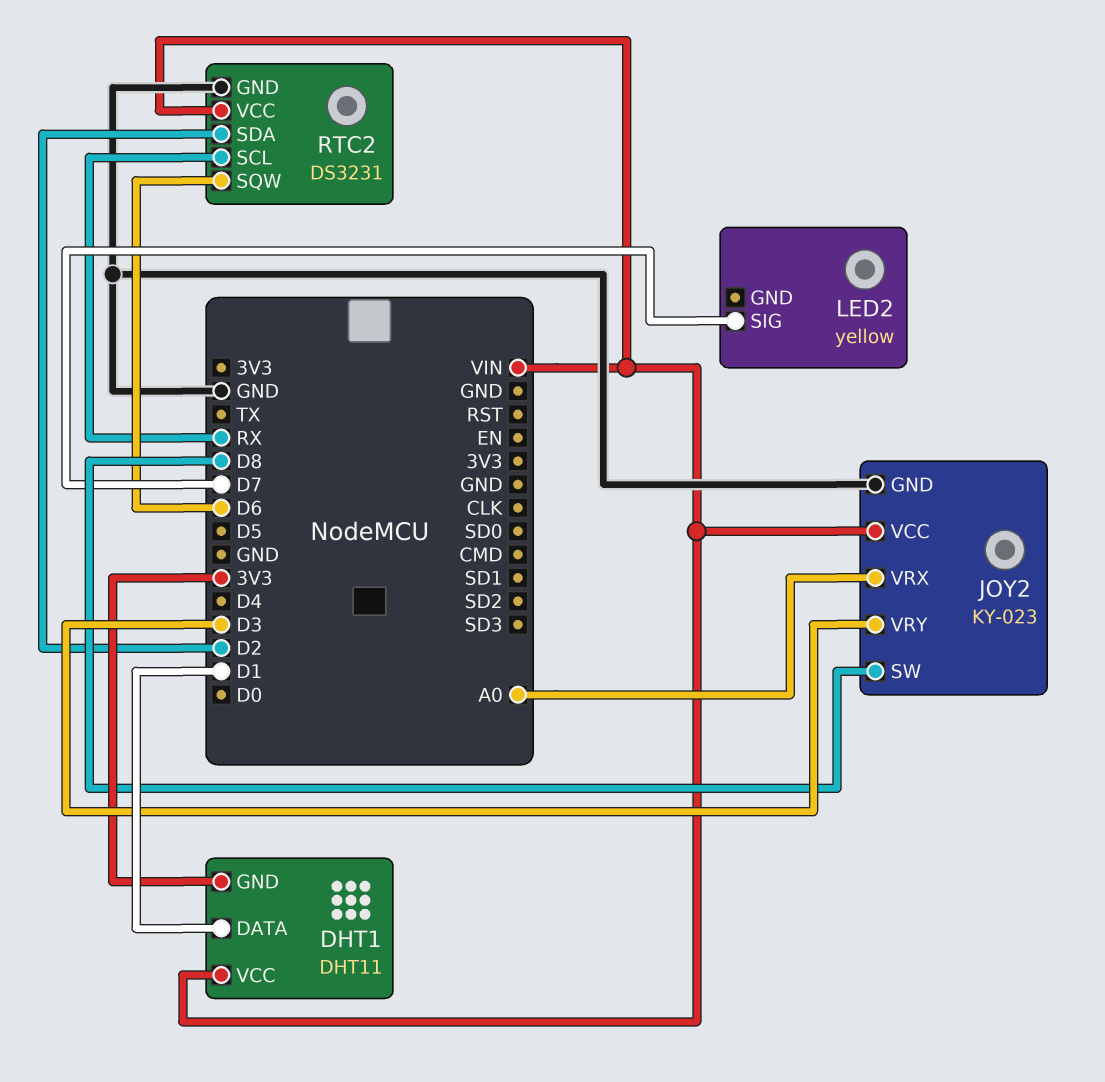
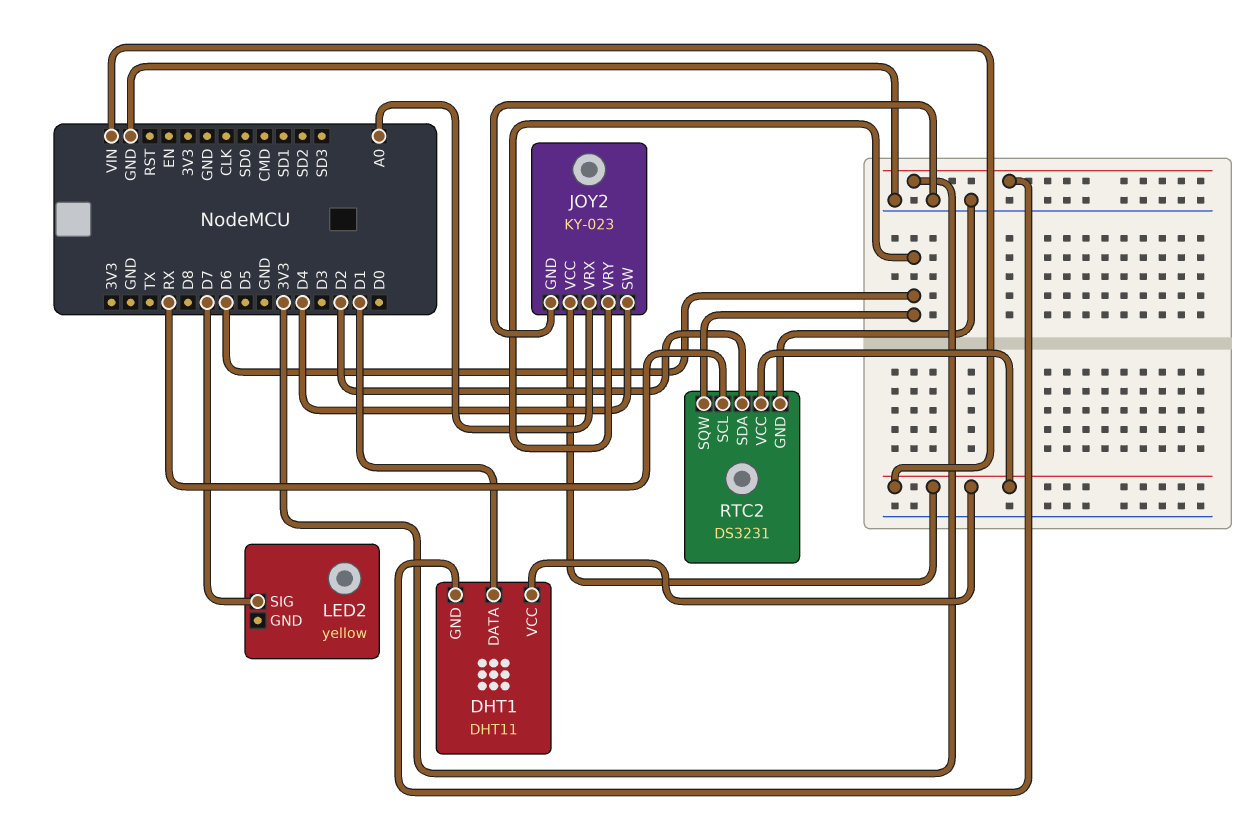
JOY2 pin SW: D8 -> D4
JOY2 pin VRY: D3 -> D6

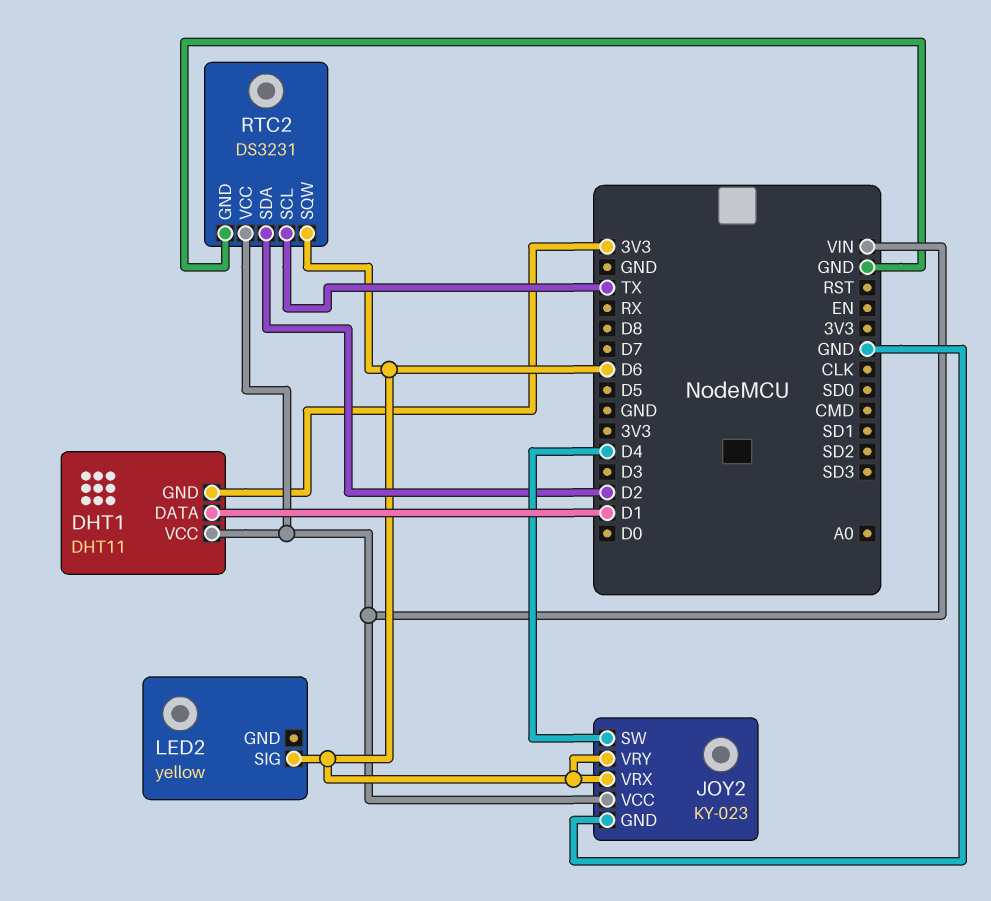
JOY2 pin VRX: A0 -> D6
LED2 pin SIG: D7 -> D6
RTC2 pin SCL: RX -> TX

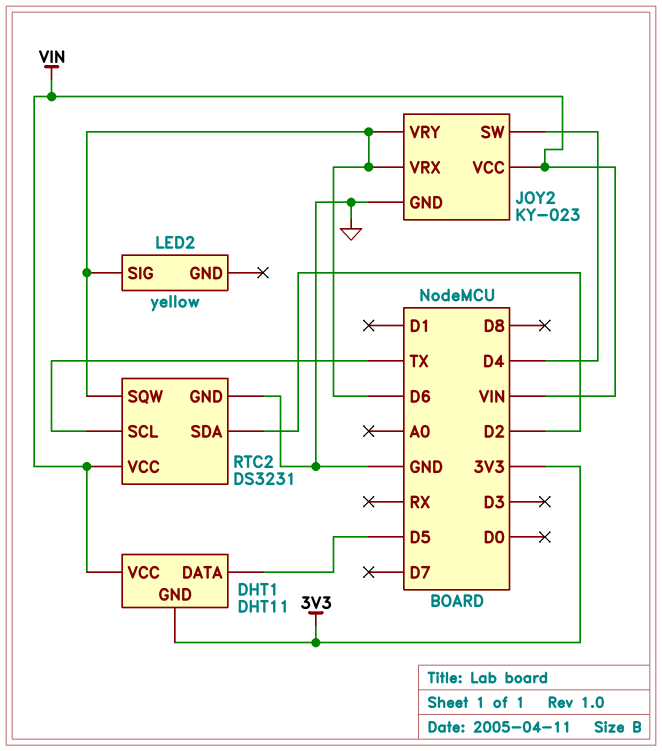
DHT1 pin DATA: D1 -> D5

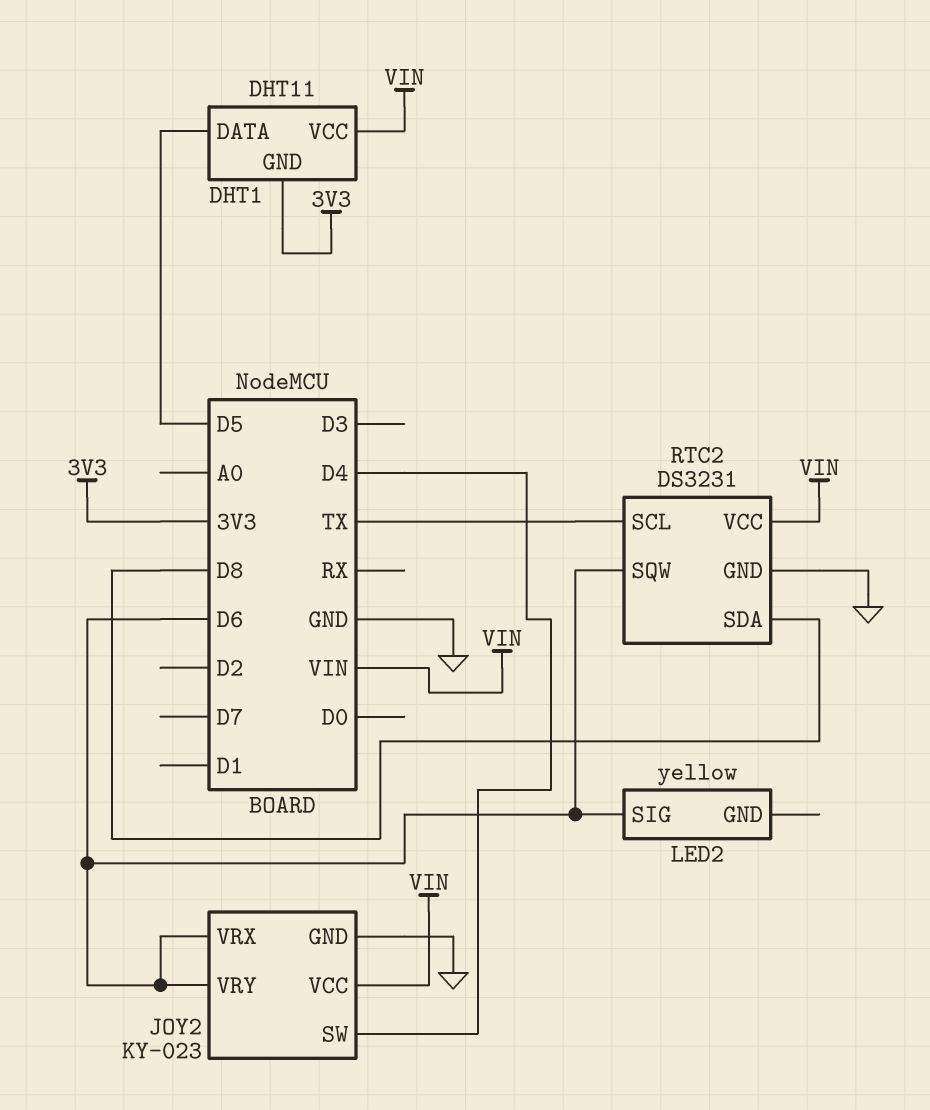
RTC2 pin SDA: D2 -> D8

